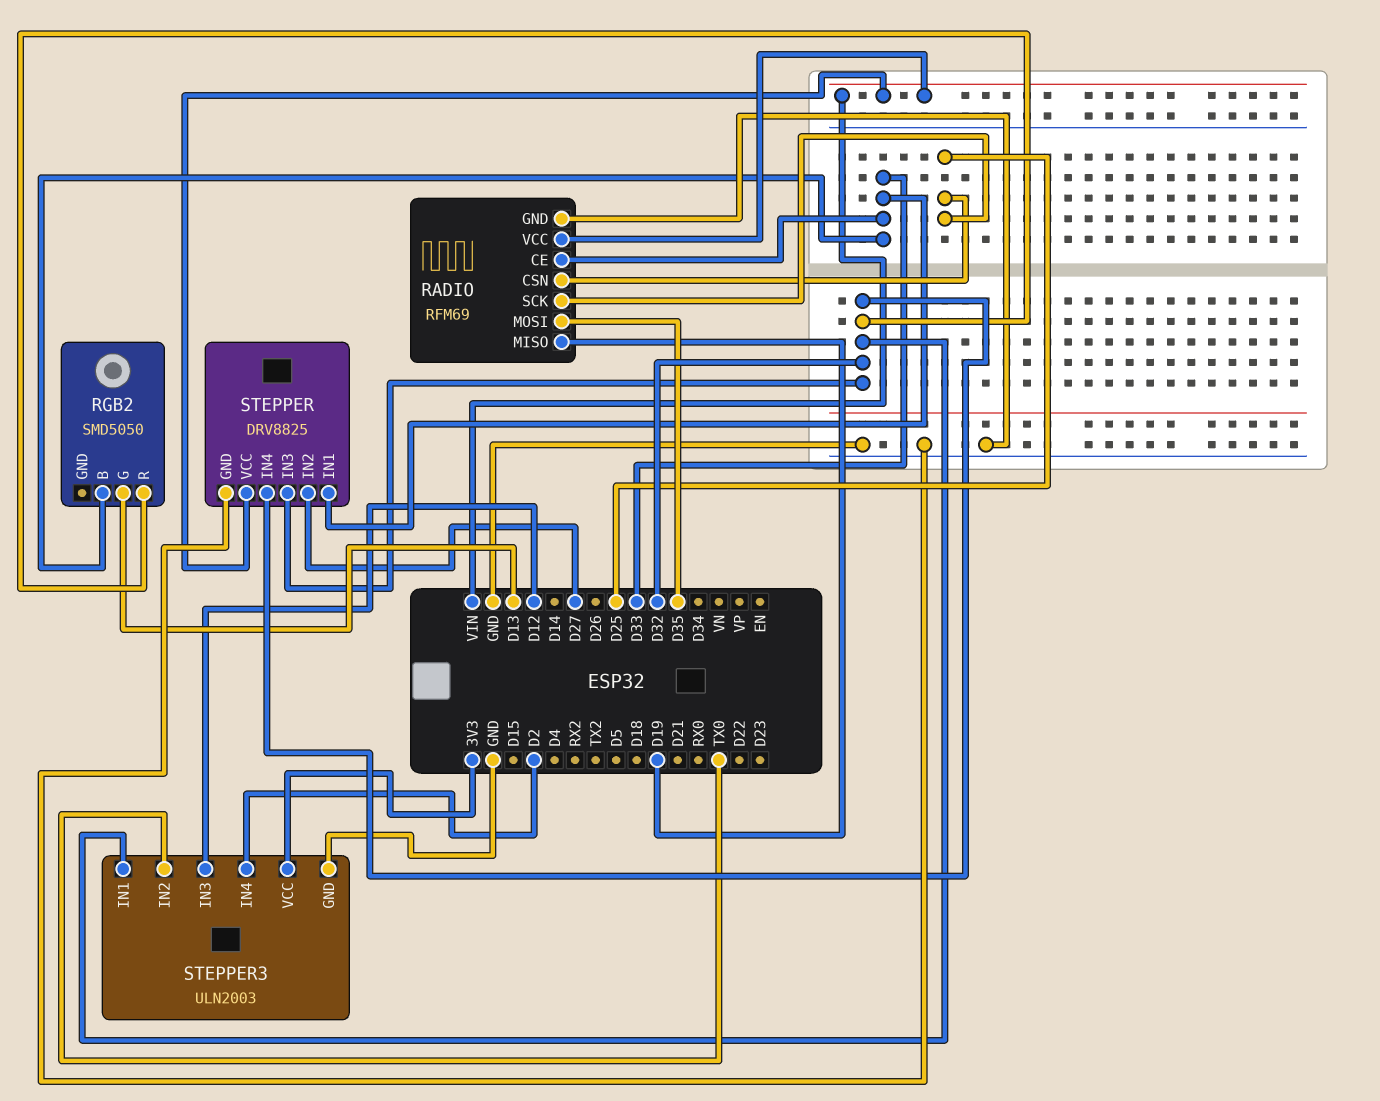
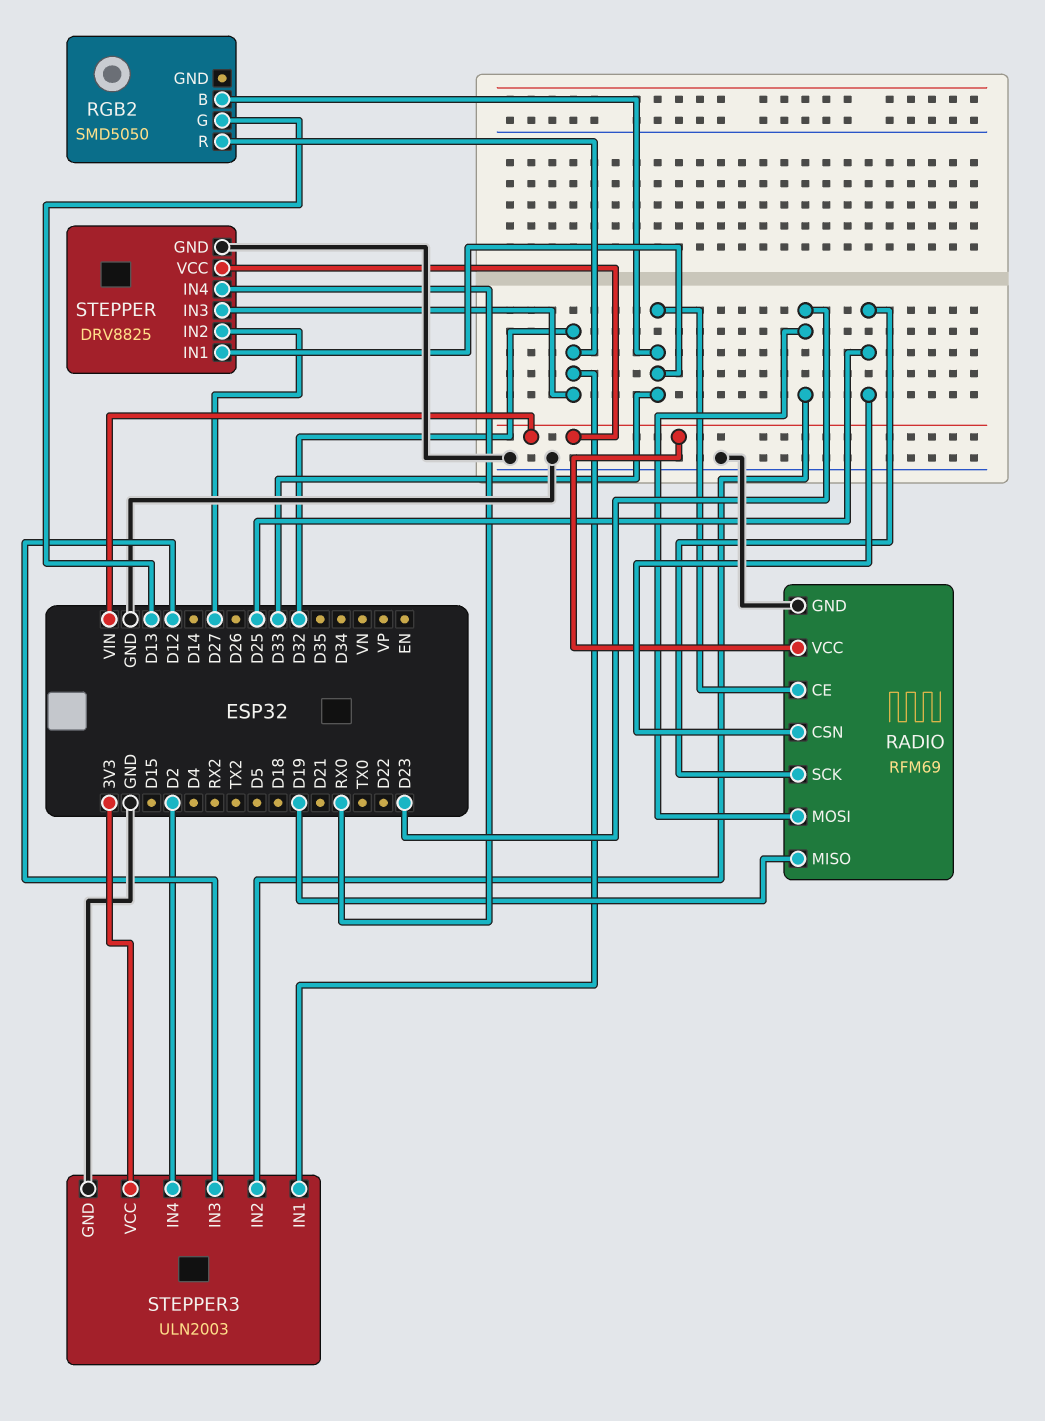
RADIO pin MOSI: D35 -> D23
STEPPER pin IN4: D32 -> RX0
STEPPER3 pin IN2: TX0 -> D23

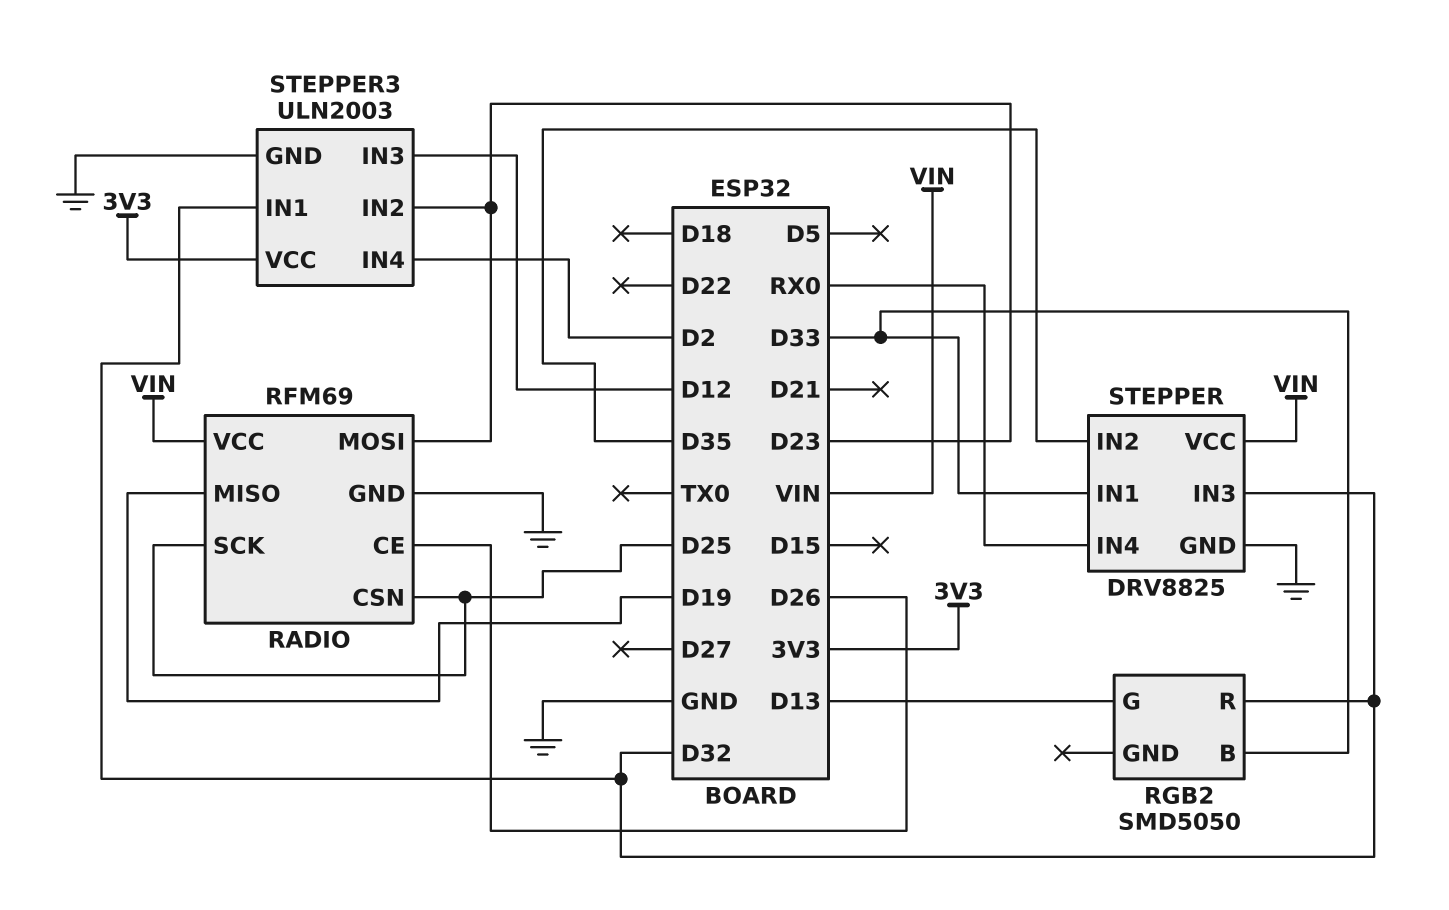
RADIO pin CE: D33 -> D26
STEPPER pin IN2: D27 -> D35

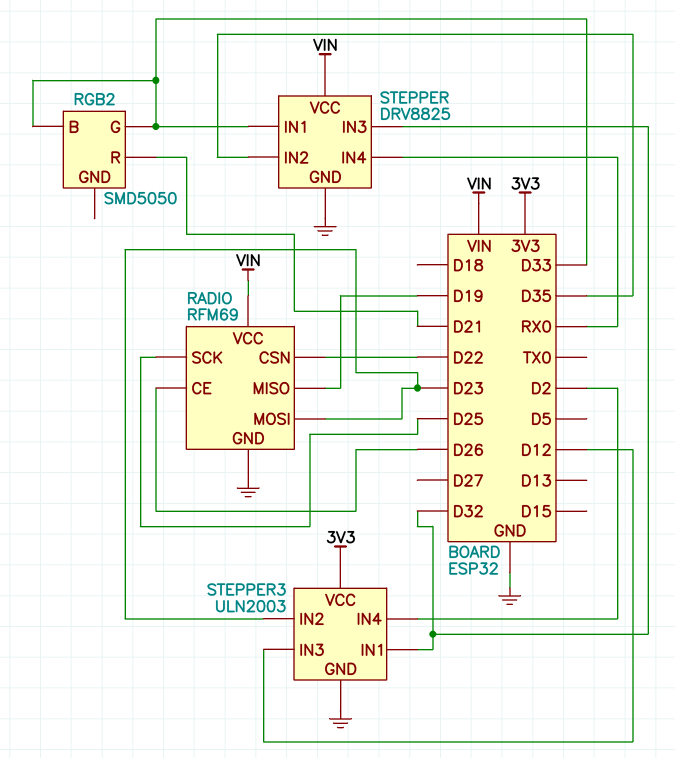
RADIO pin CSN: D25 -> D22
RGB2 pin G: D13 -> D33
RGB2 pin R: D32 -> D21

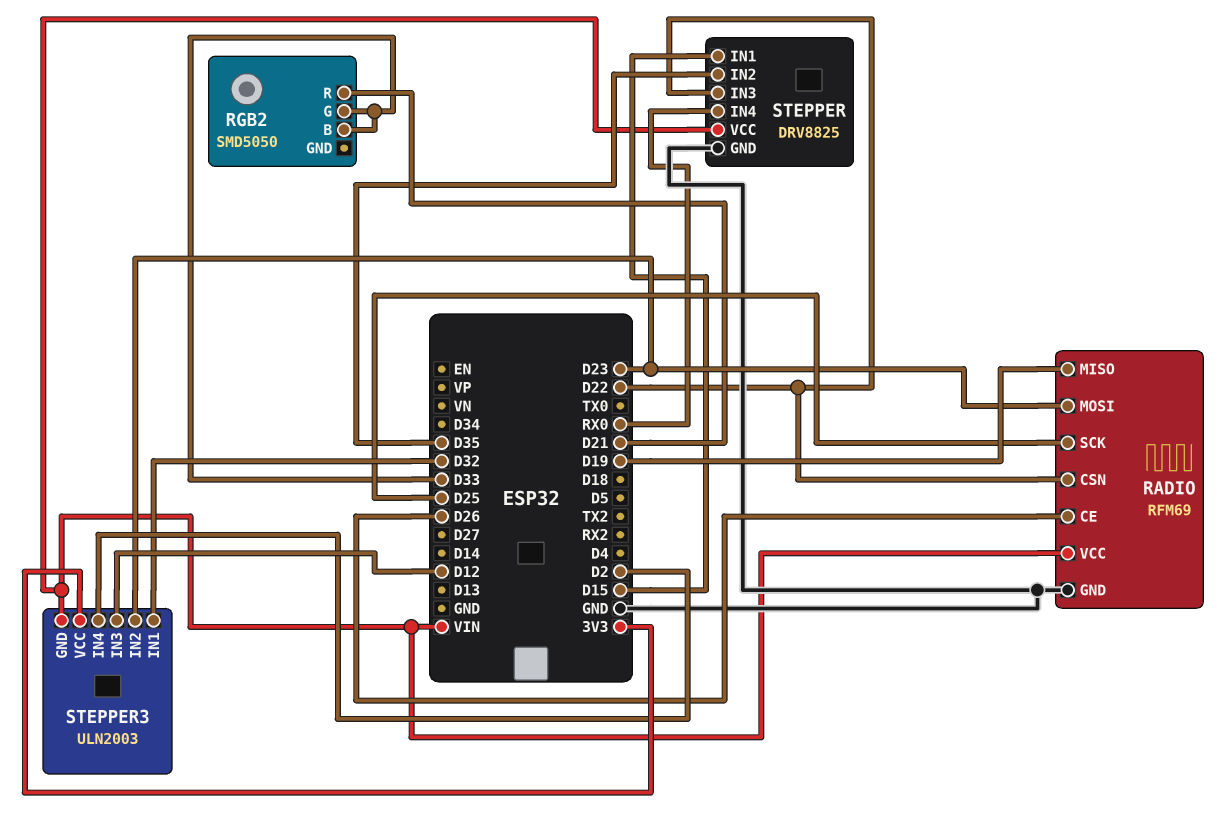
STEPPER pin IN1: D33 -> D15
STEPPER pin IN3: D32 -> D22
STEPPER3 pin GND: GND -> VIN

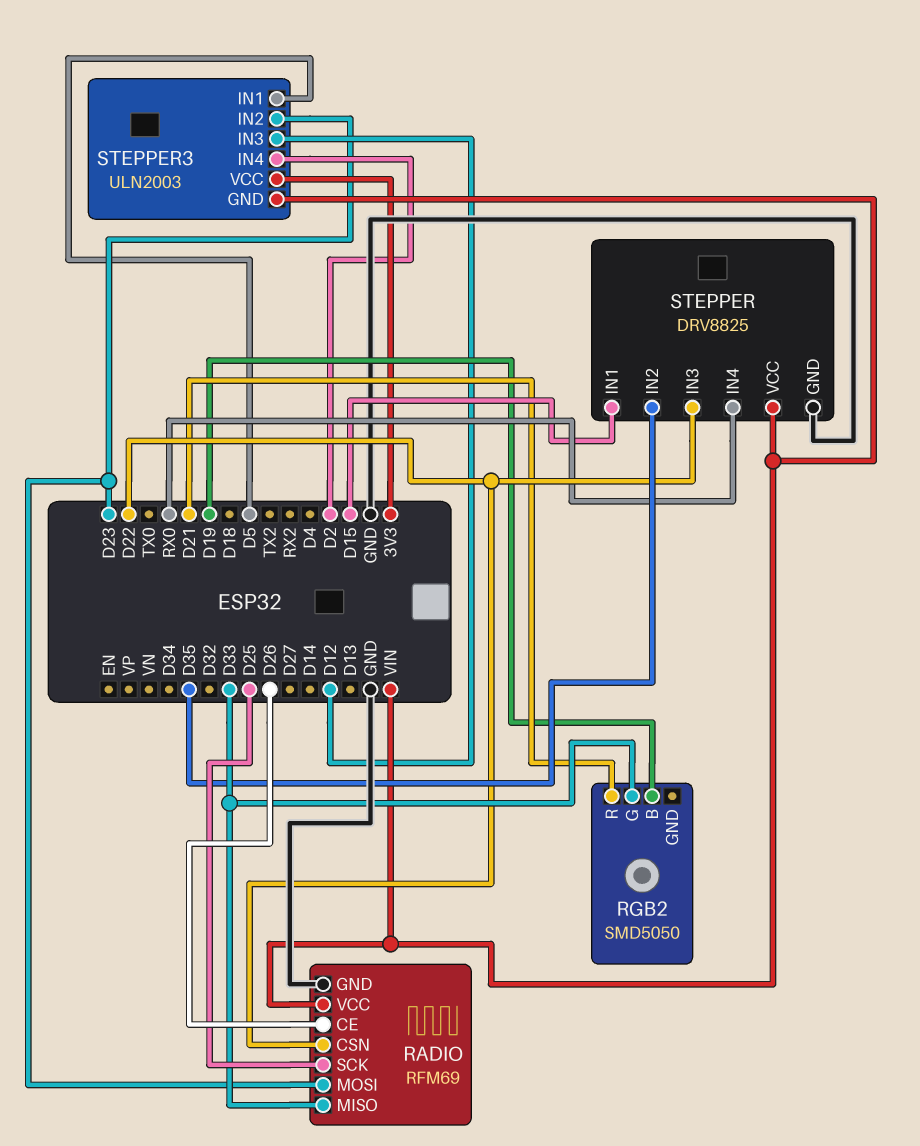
RADIO pin MISO: D19 -> D33
RGB2 pin B: D33 -> D19
STEPPER3 pin IN1: D32 -> D5

